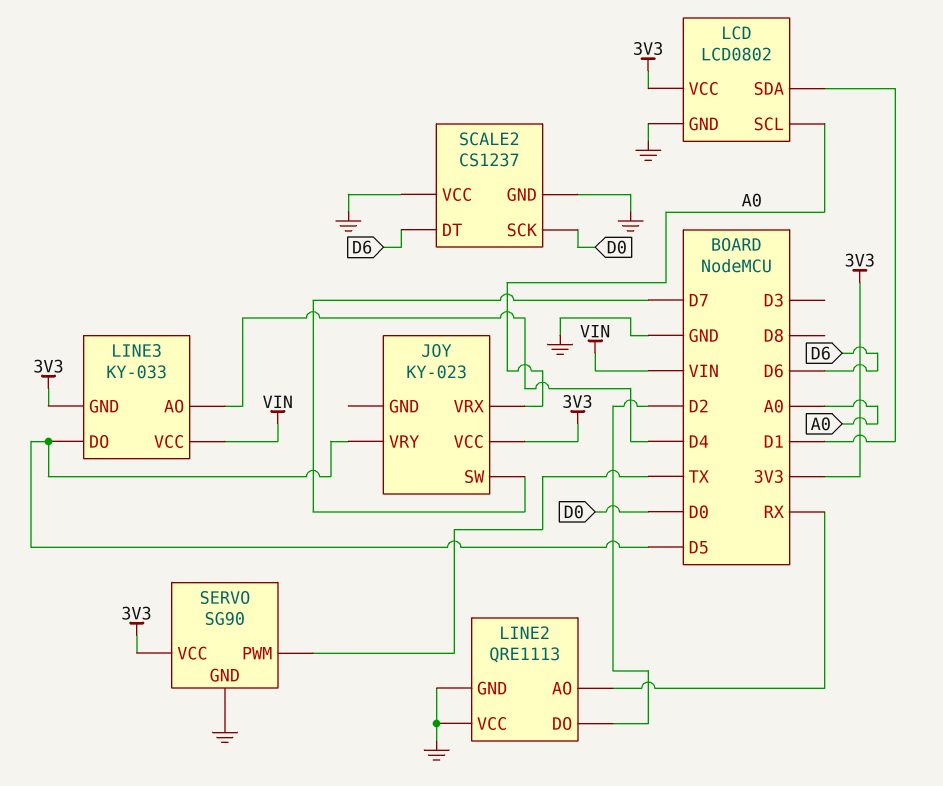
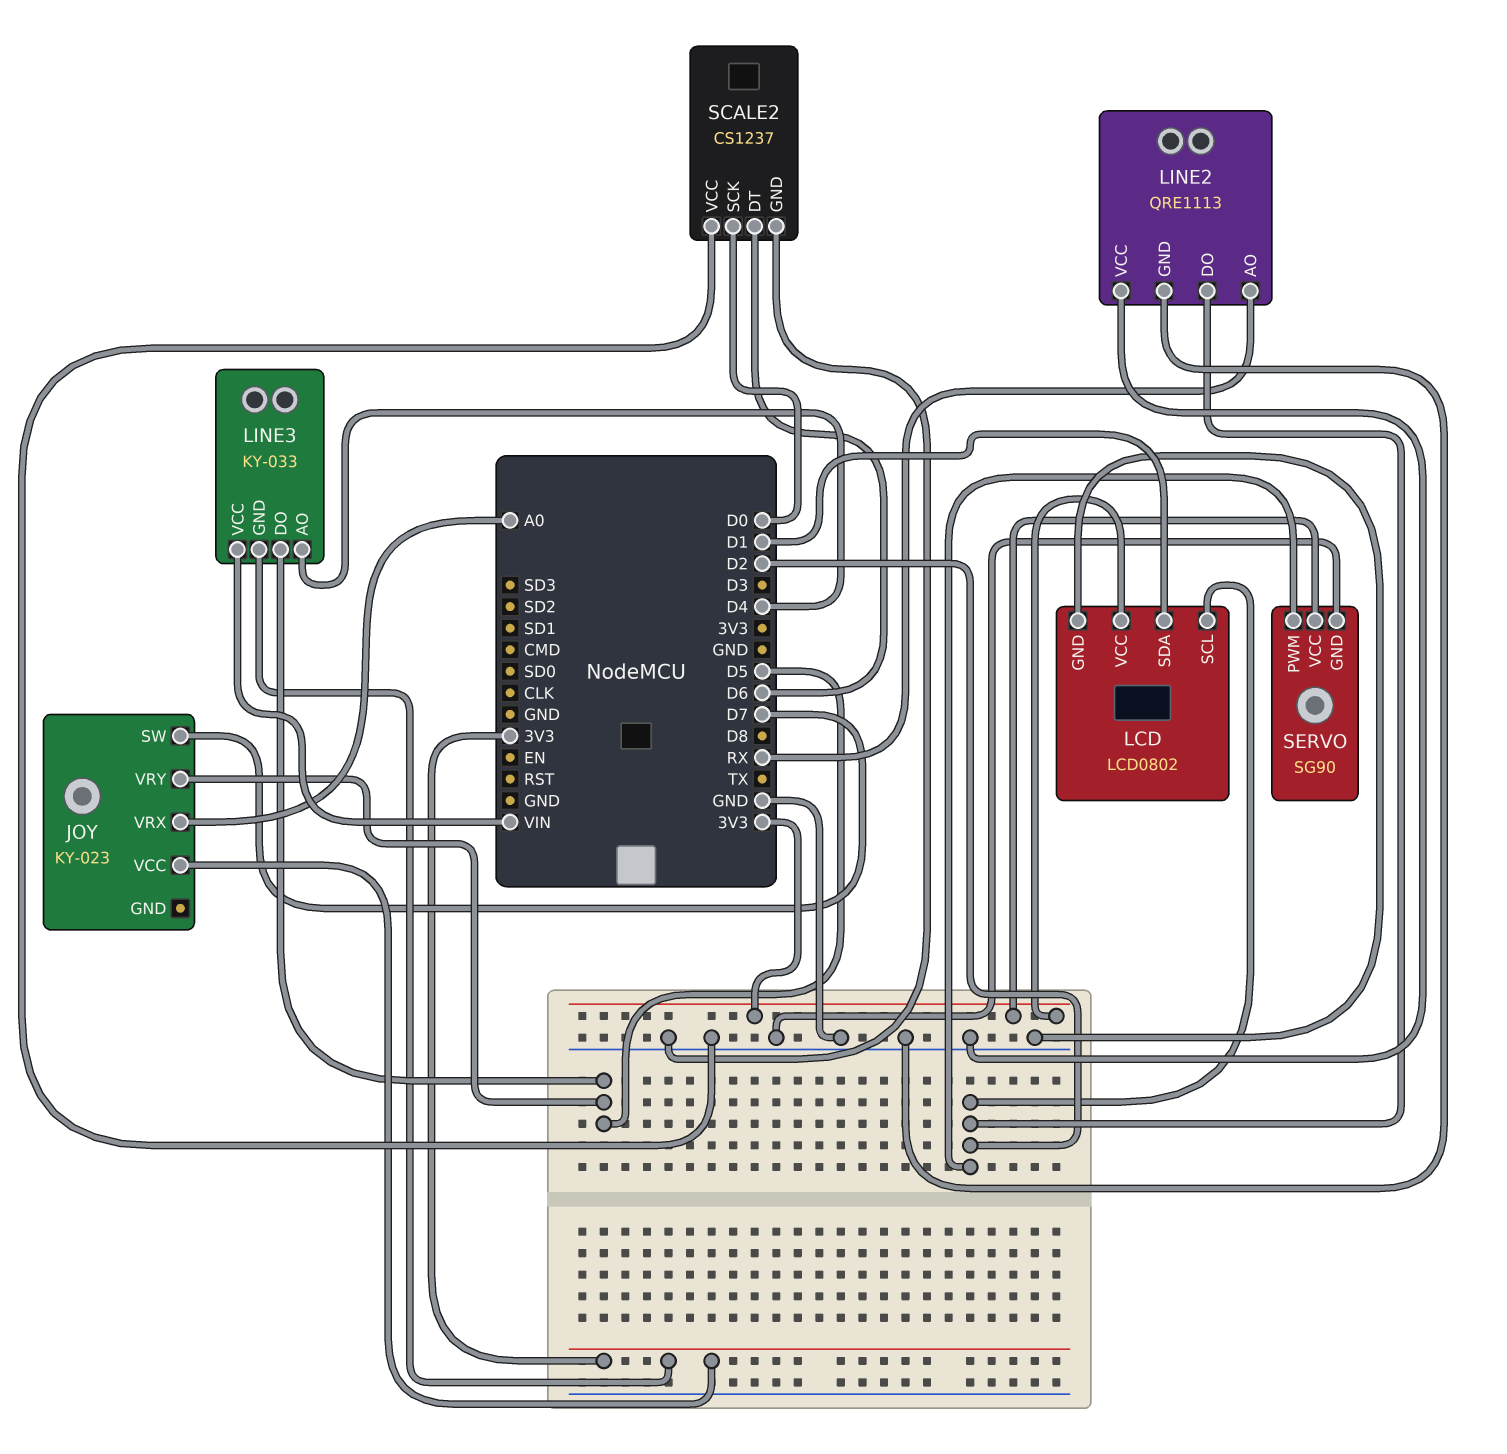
LCD pin SCL: A0 -> D2
SERVO pin PWM: TX -> D2

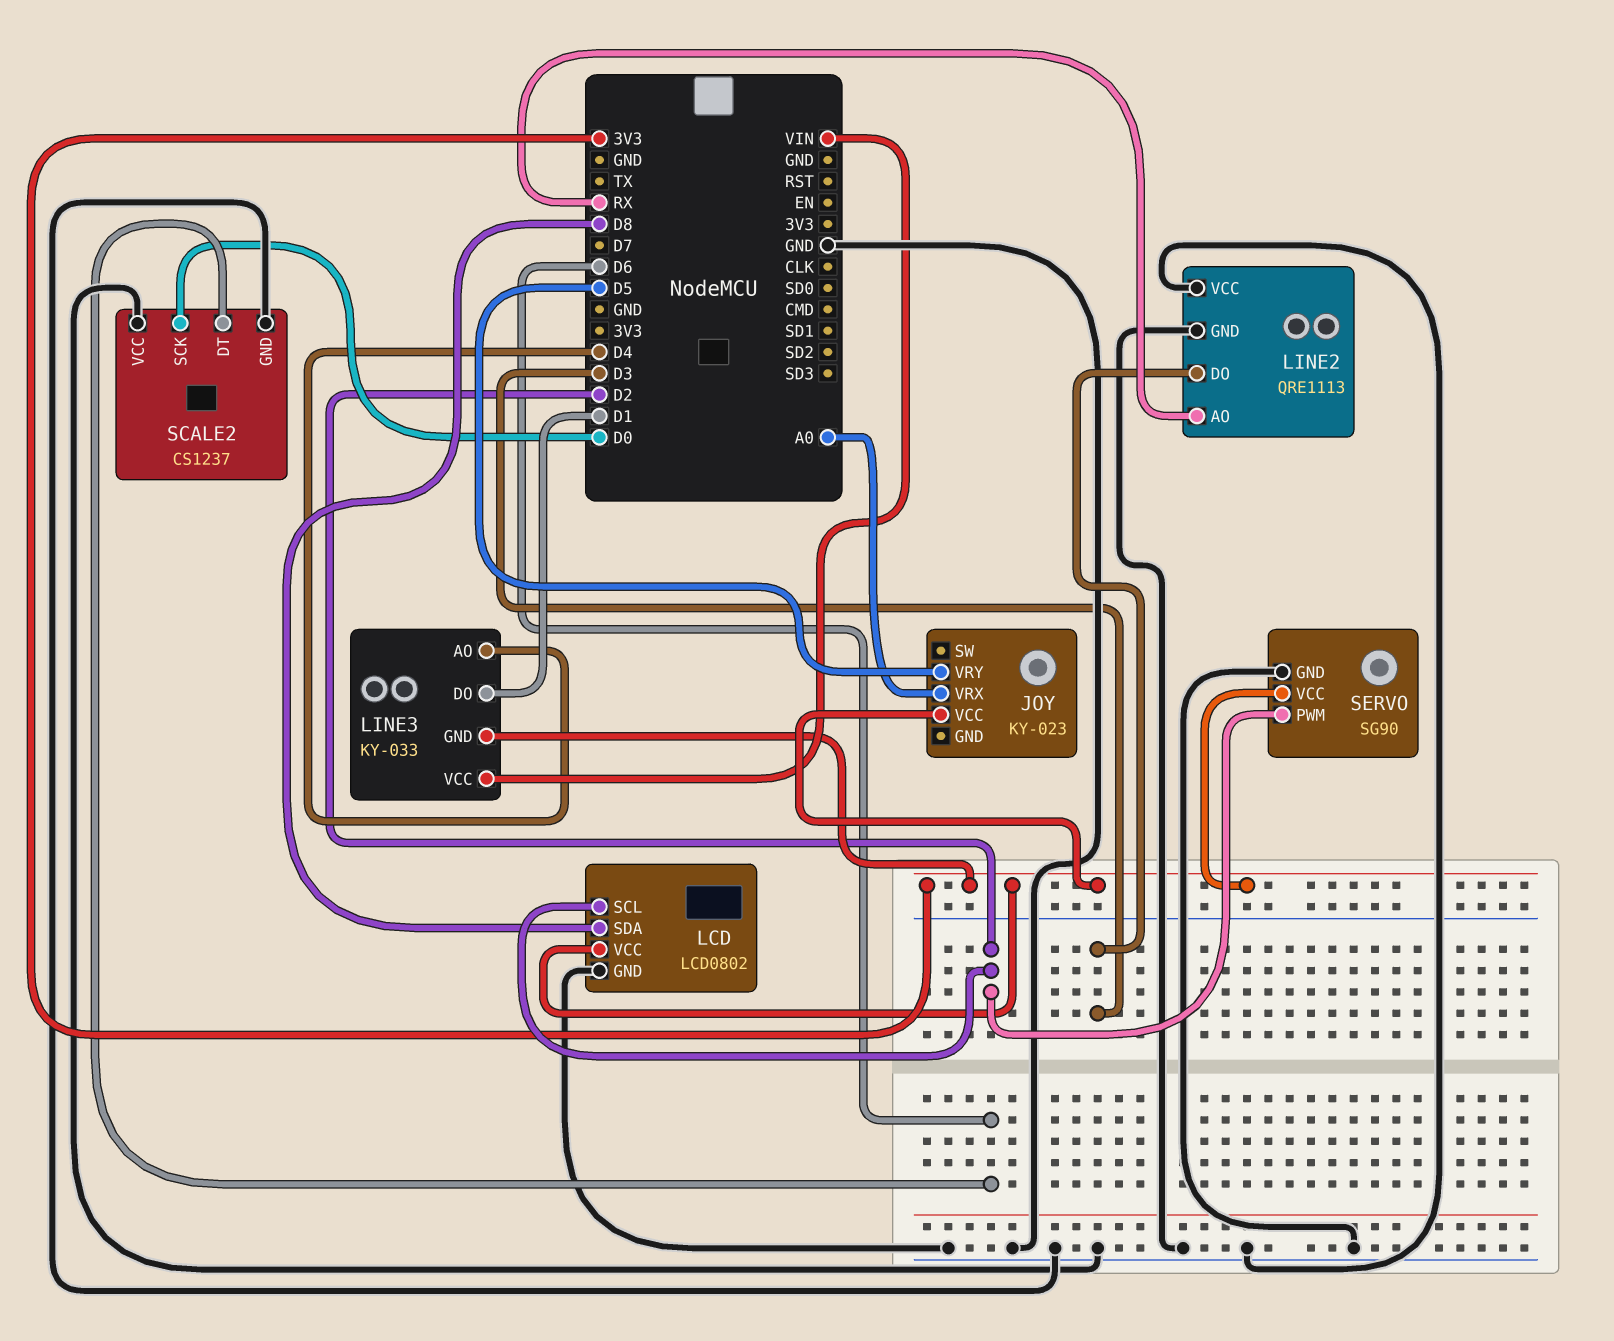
JOY pin SW: D7 -> none
LCD pin SDA: D1 -> D8
LINE2 pin DO: D2 -> D3
LINE3 pin DO: D5 -> D1

